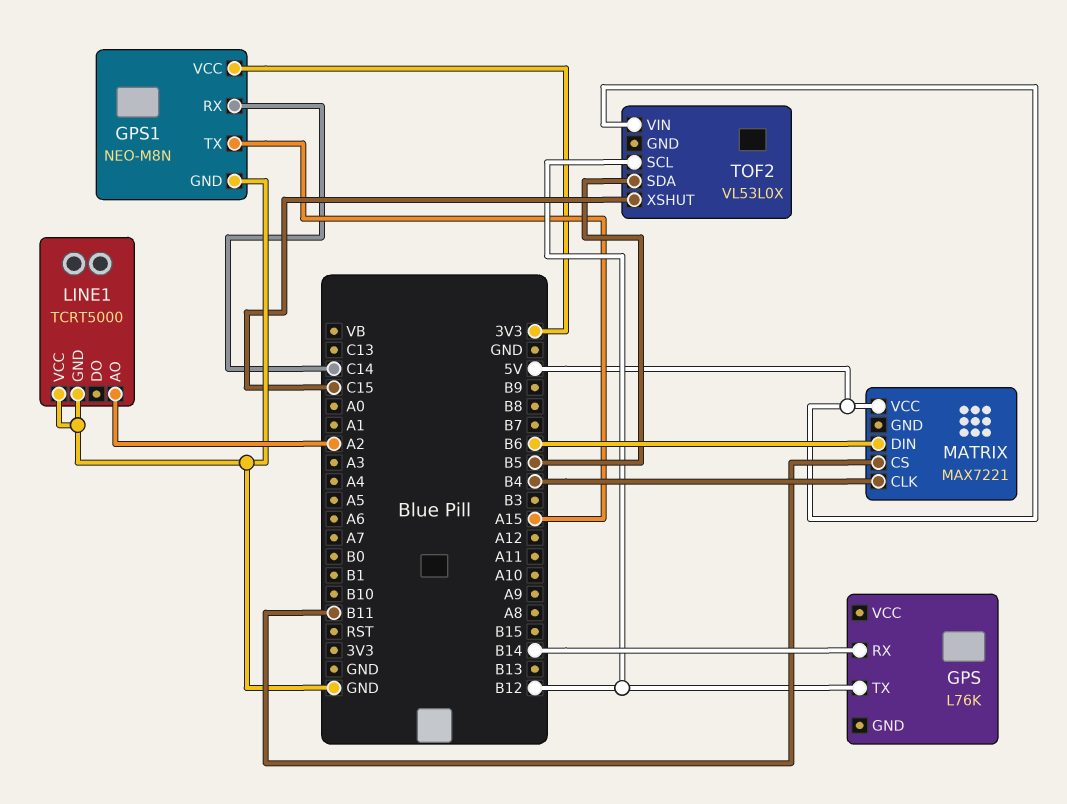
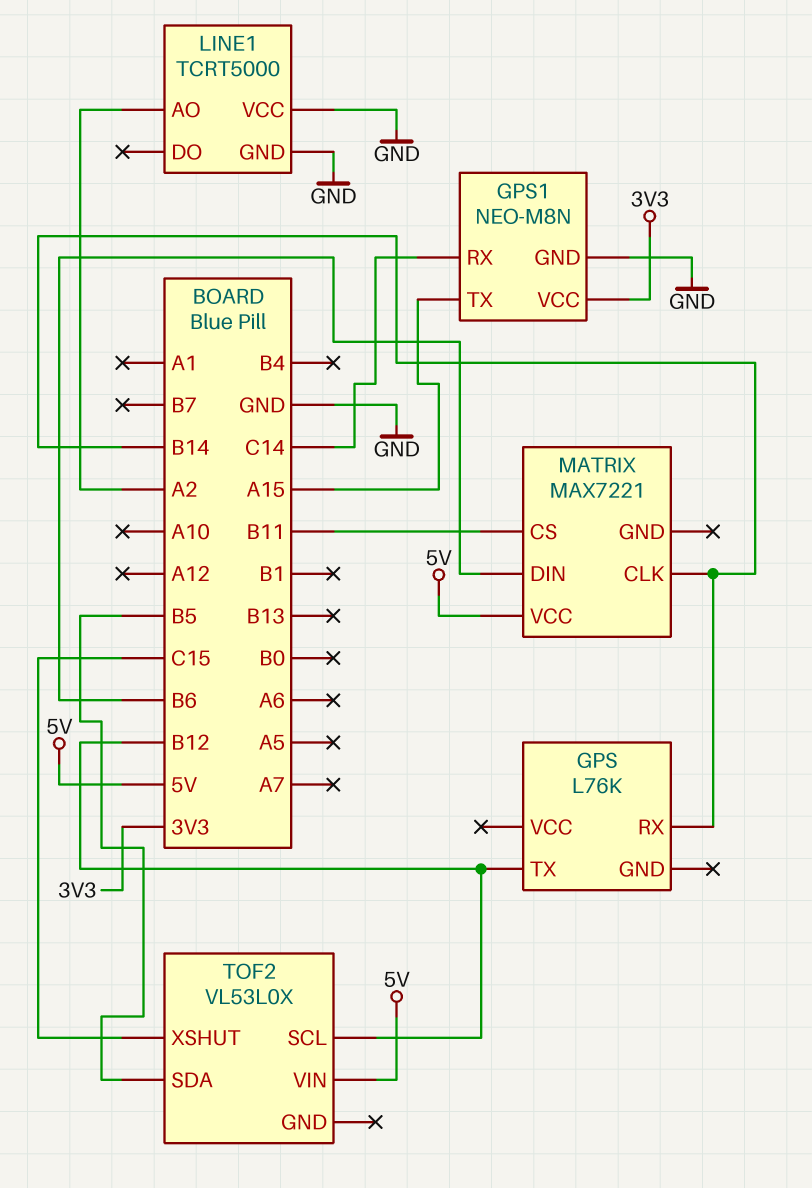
MATRIX pin CLK: B4 -> B14

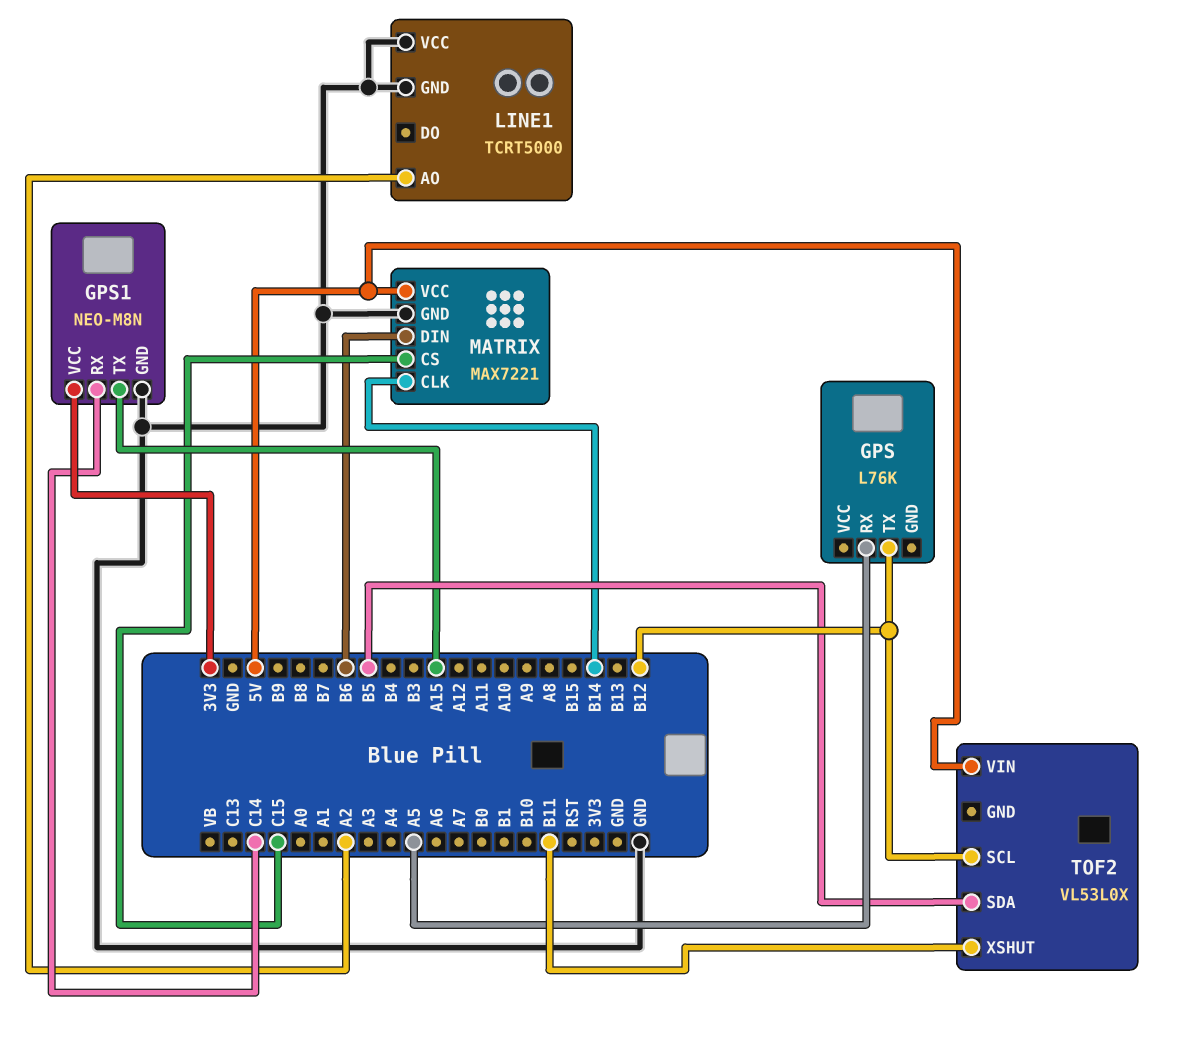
GPS pin RX: B14 -> A5
MATRIX pin CS: B11 -> C15
MATRIX pin GND: none -> GND
TOF2 pin XSHUT: C15 -> B11

